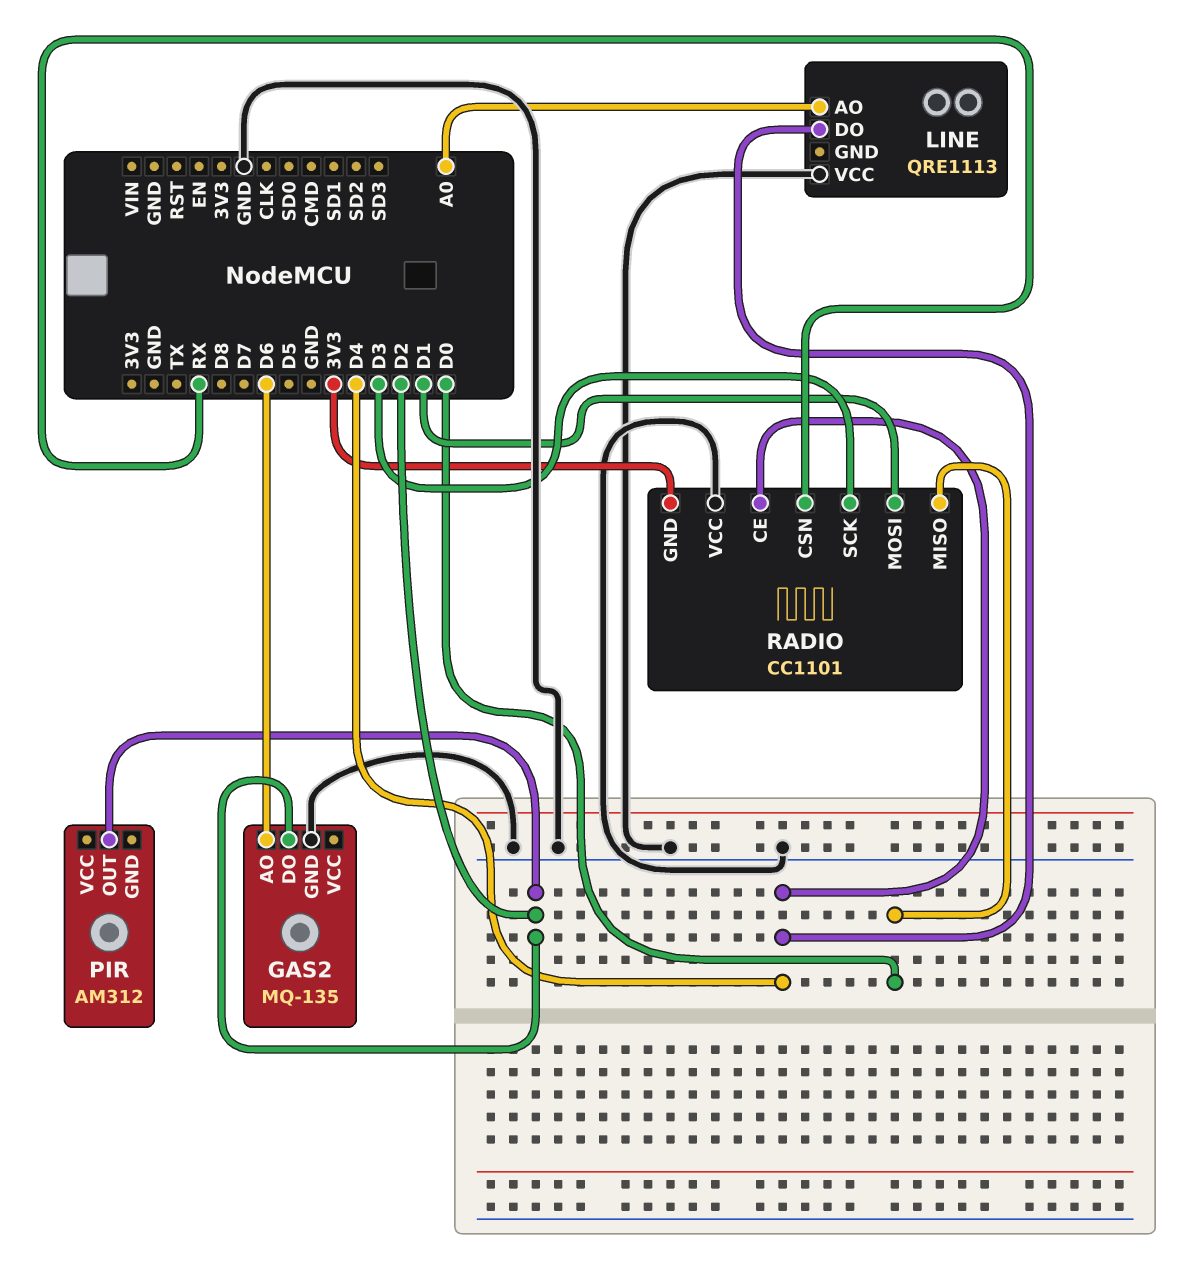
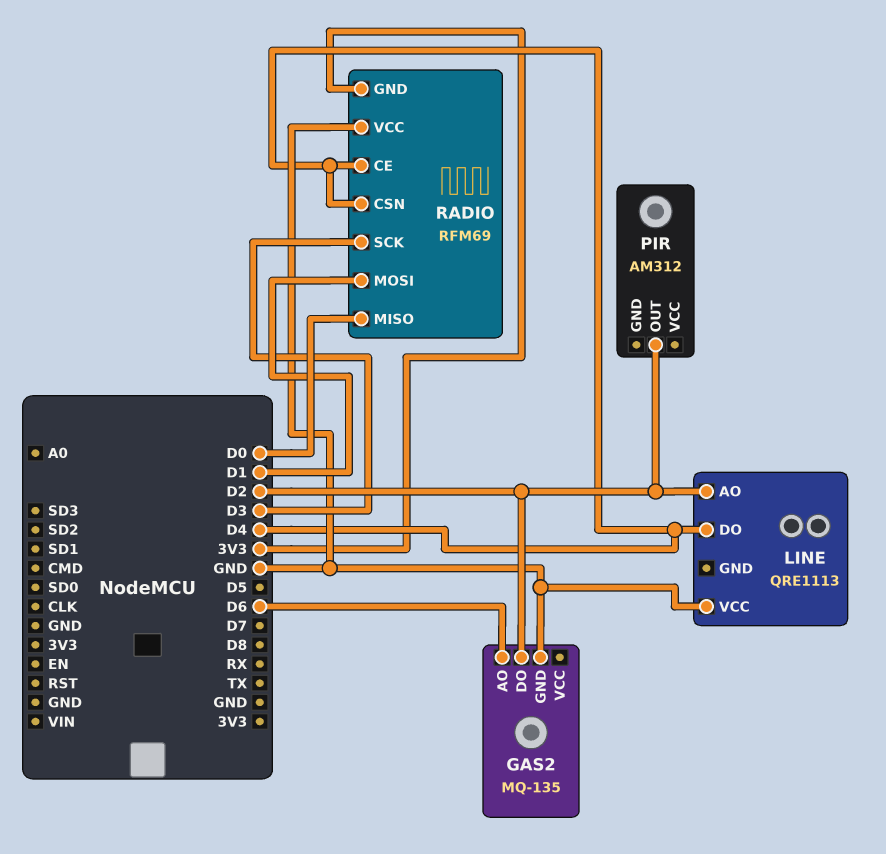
LINE pin AO: A0 -> D2
RADIO: CC1101 -> RFM69
RADIO pin CSN: RX -> D4

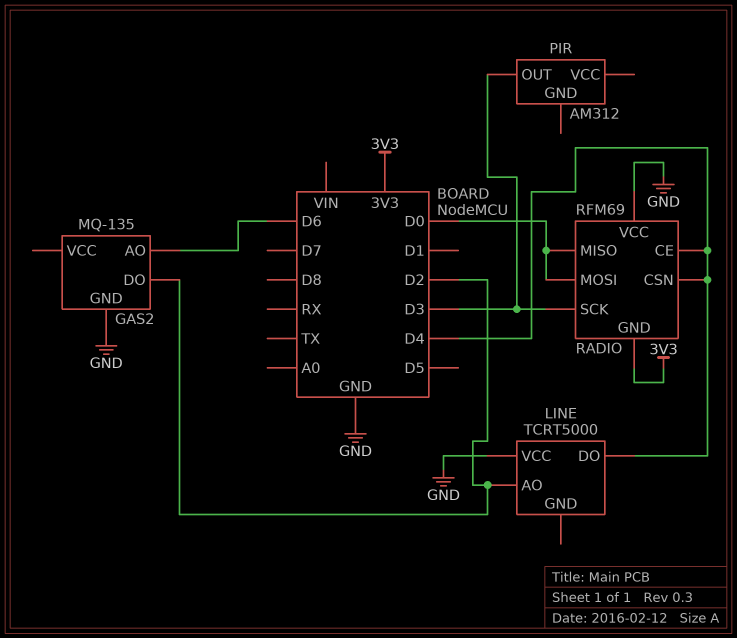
LINE: QRE1113 -> TCRT5000
PIR pin OUT: D2 -> D3
RADIO pin MOSI: D1 -> D0

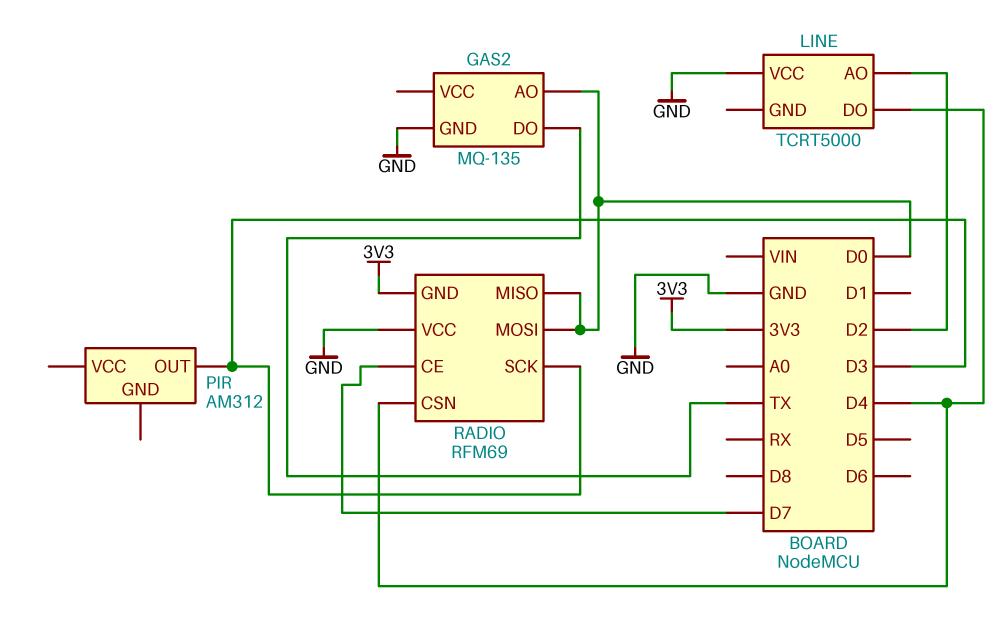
GAS2 pin AO: D6 -> D0
GAS2 pin DO: D2 -> TX
RADIO pin CE: D4 -> D7

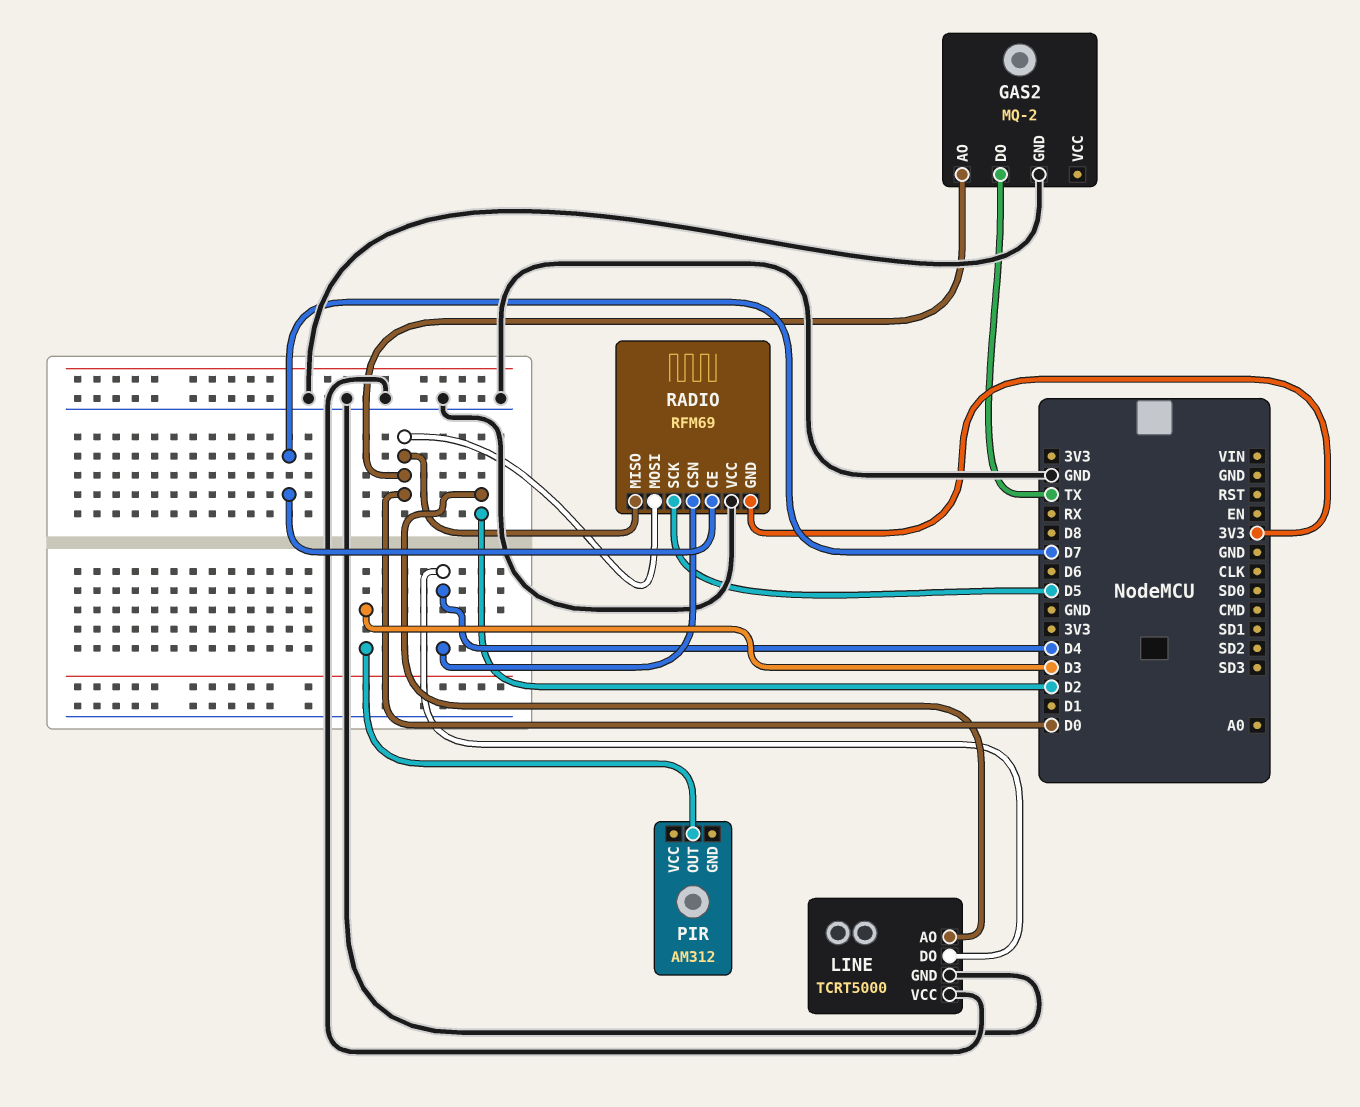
GAS2: MQ-135 -> MQ-2
LINE pin GND: none -> GND
RADIO pin SCK: D3 -> D5

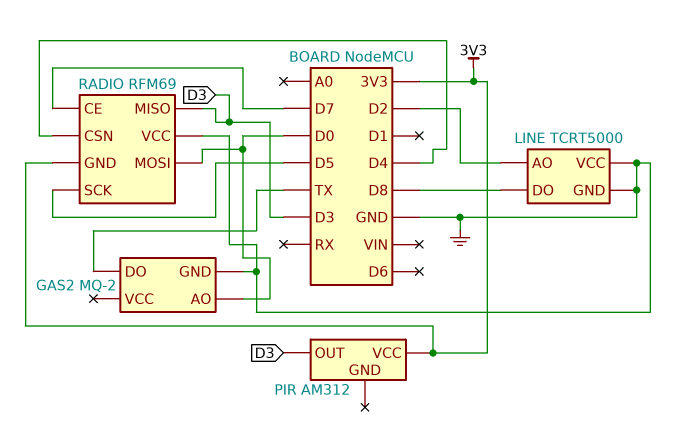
LINE pin DO: D4 -> D8
PIR pin VCC: none -> 3V3
RADIO pin MISO: D0 -> D3

